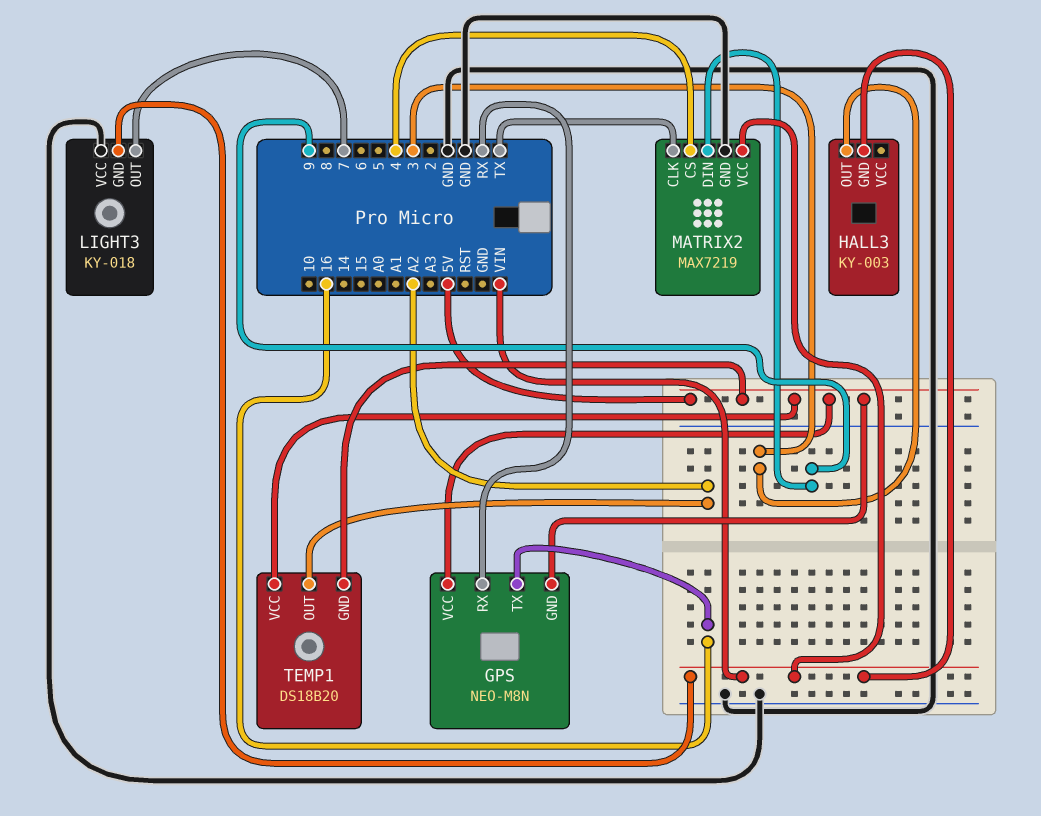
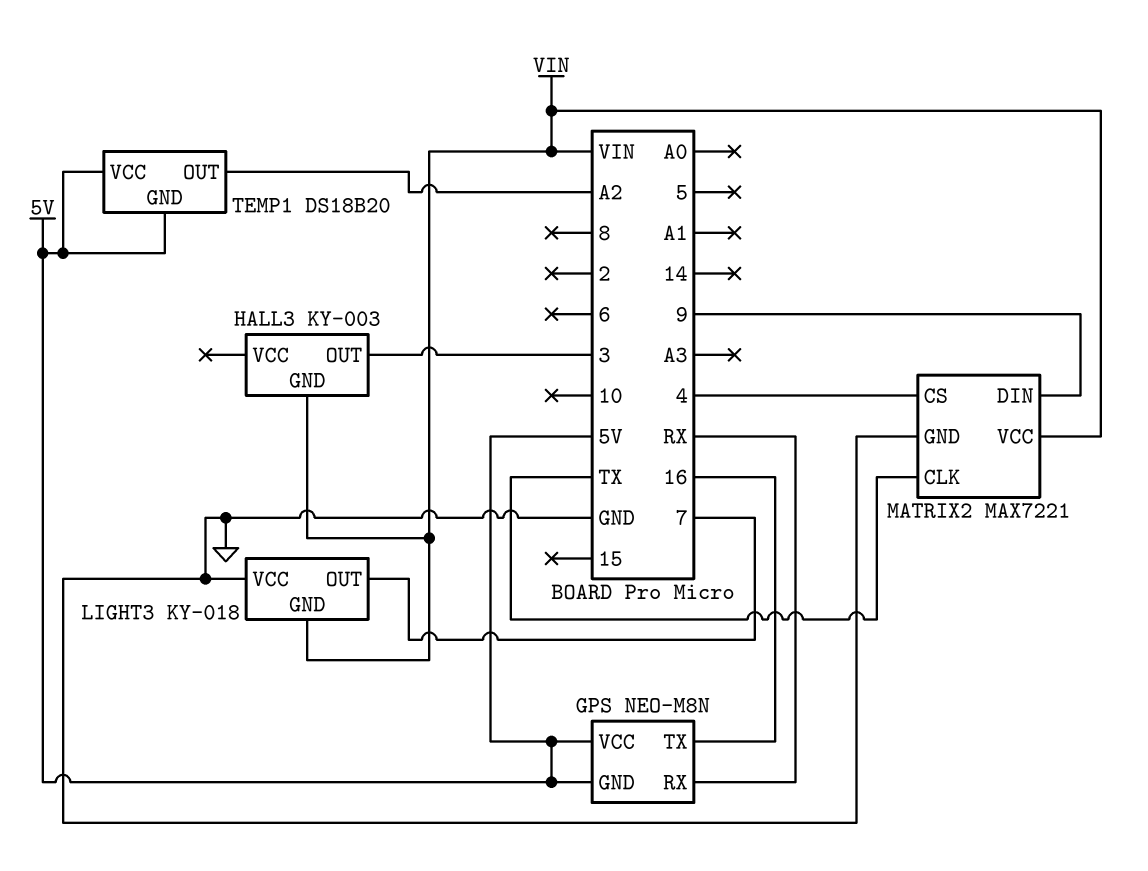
MATRIX2: MAX7219 -> MAX7221

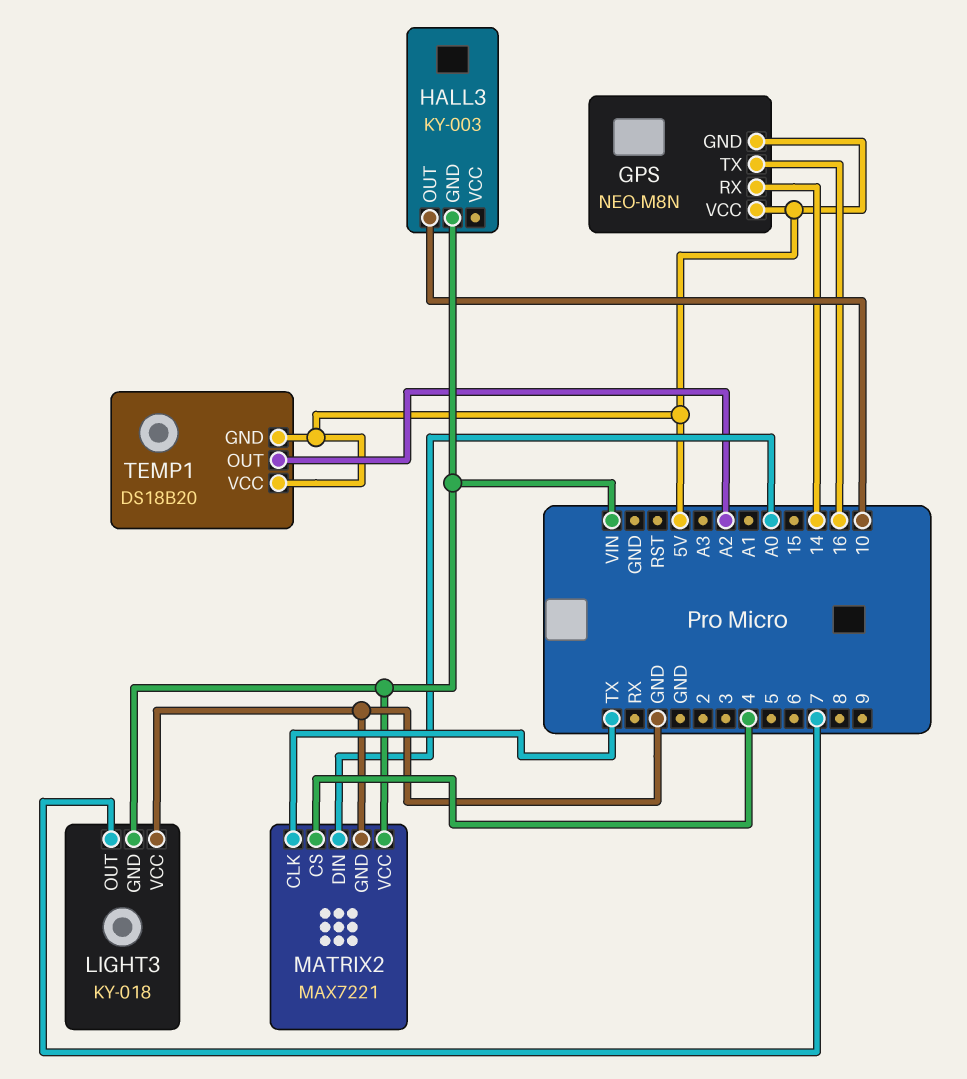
GPS pin RX: RX -> 14
HALL3 pin OUT: 3 -> 10
MATRIX2 pin DIN: 9 -> A0

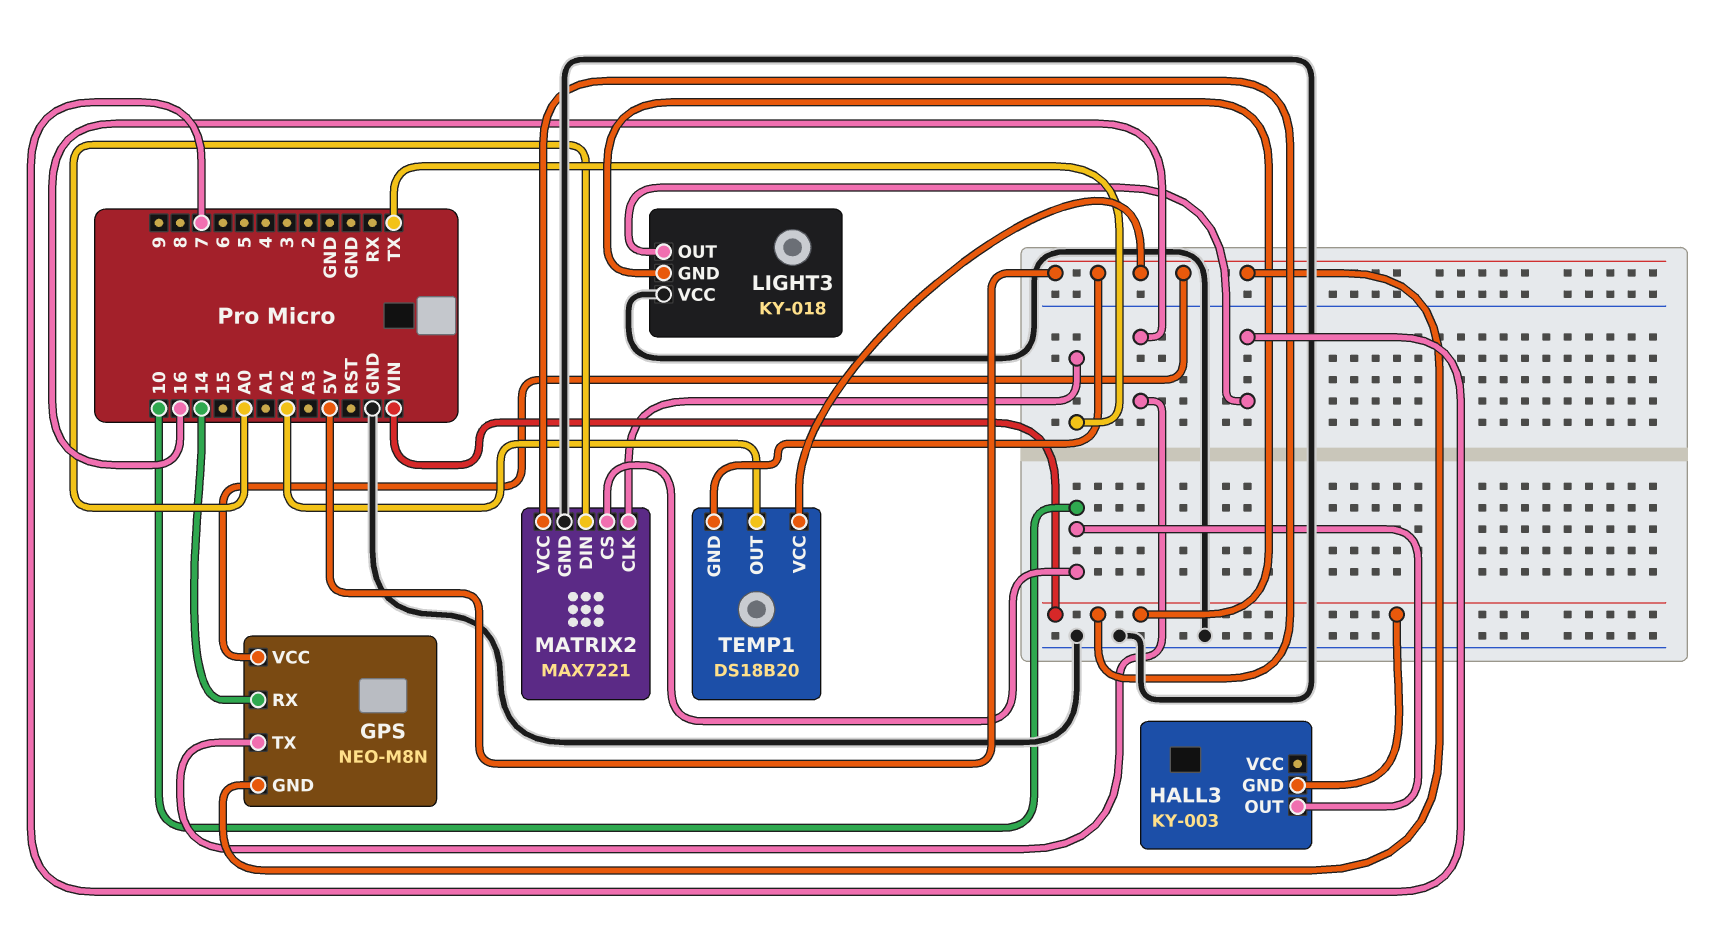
MATRIX2 pin CS: 4 -> 10

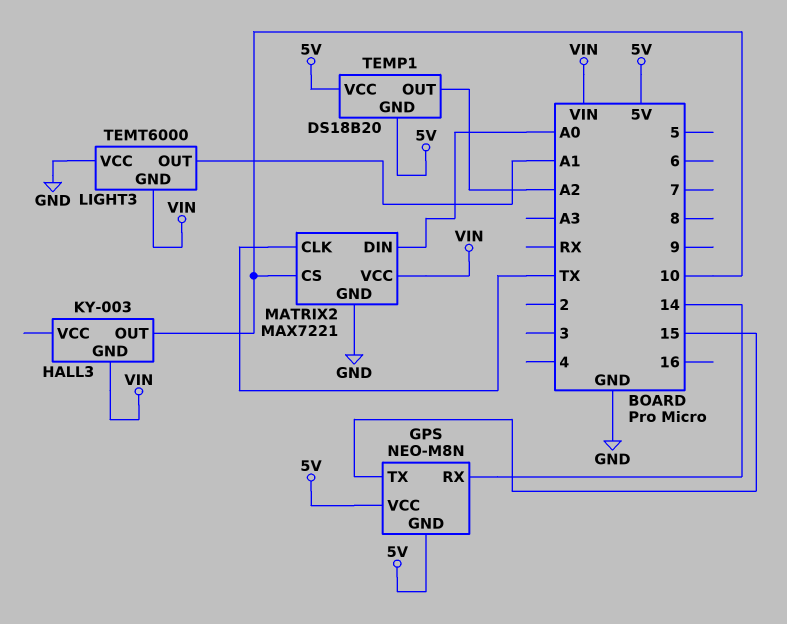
GPS pin TX: 16 -> 15
LIGHT3: KY-018 -> TEMT6000
LIGHT3 pin OUT: 7 -> A1

